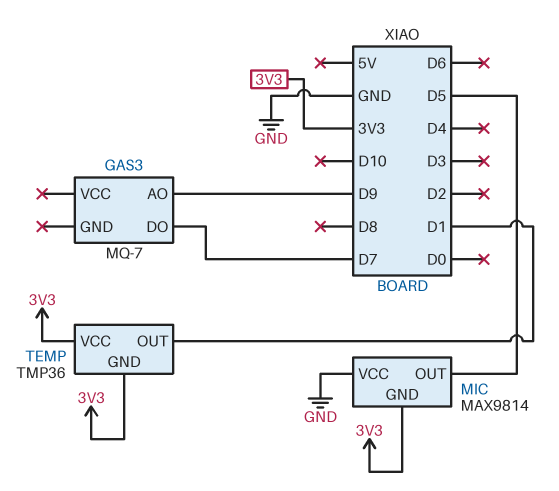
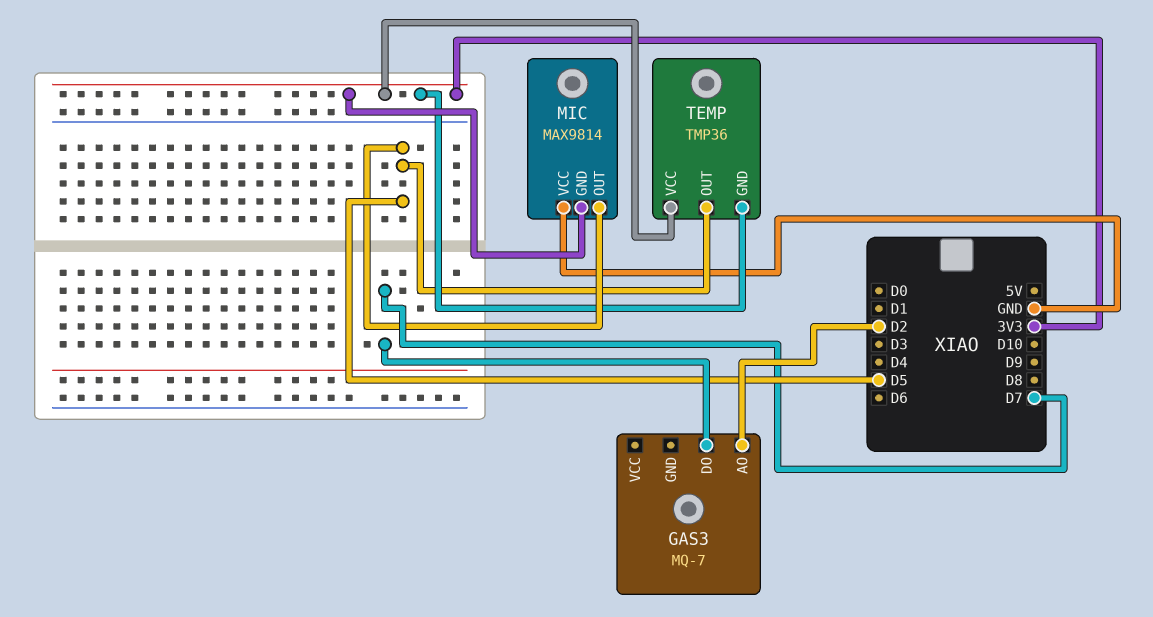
GAS3 pin AO: D9 -> D2
TEMP pin OUT: D1 -> D5

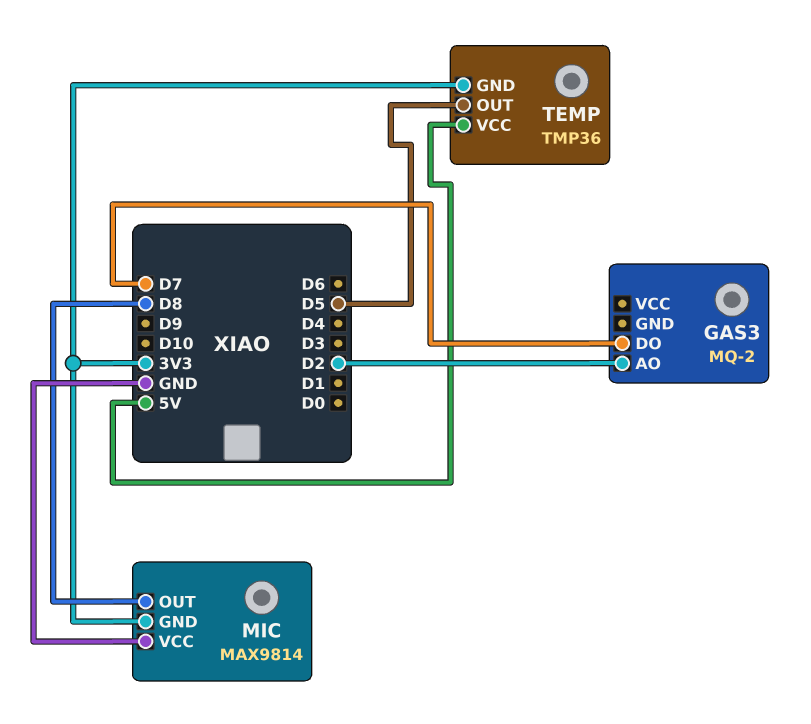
GAS3: MQ-7 -> MQ-2
MIC pin OUT: D5 -> D8
TEMP pin VCC: 3V3 -> 5V

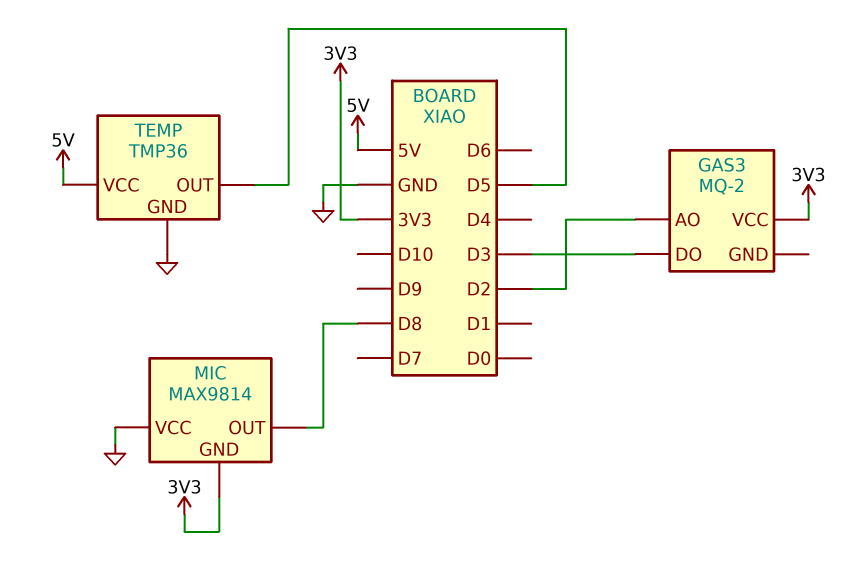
GAS3 pin DO: D7 -> D3
GAS3 pin VCC: none -> 3V3
TEMP pin GND: 3V3 -> GND

